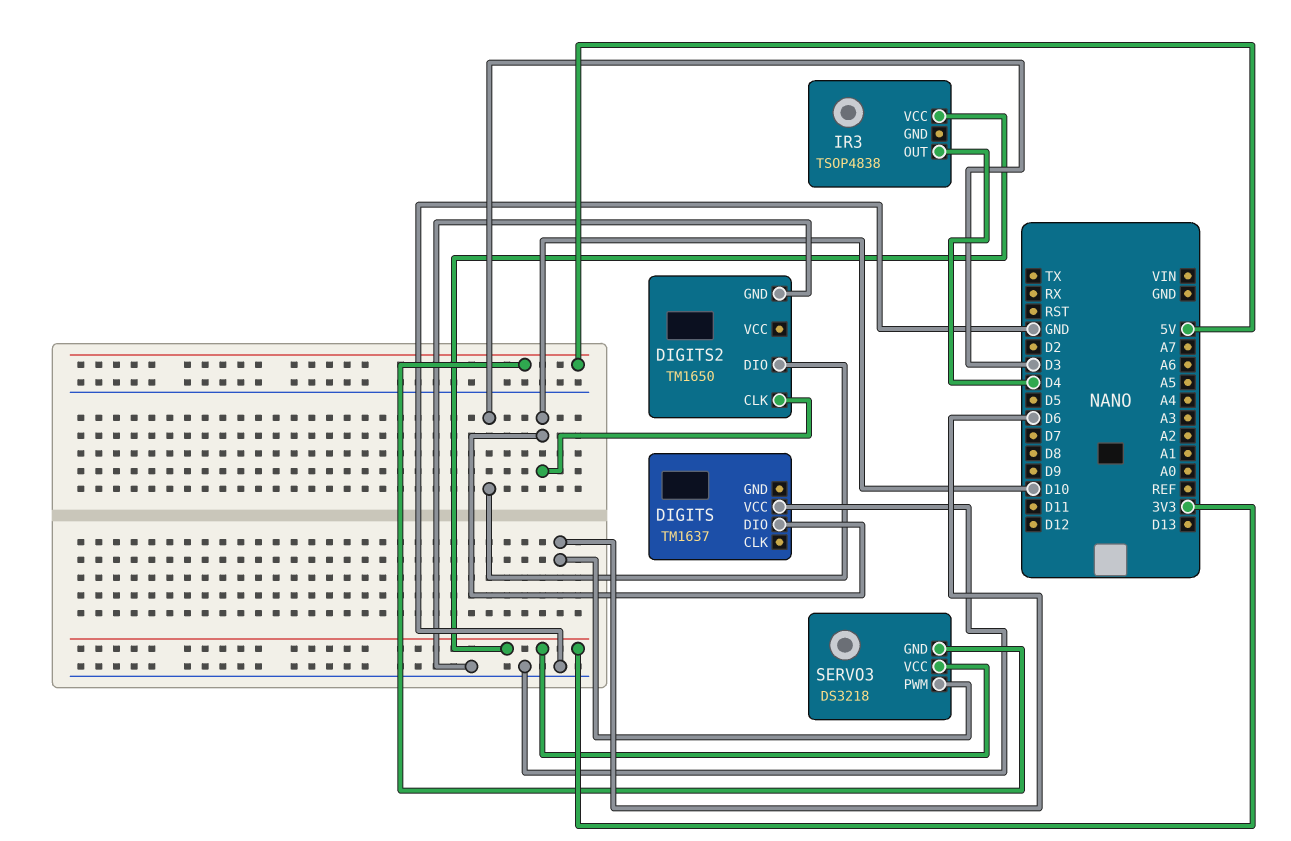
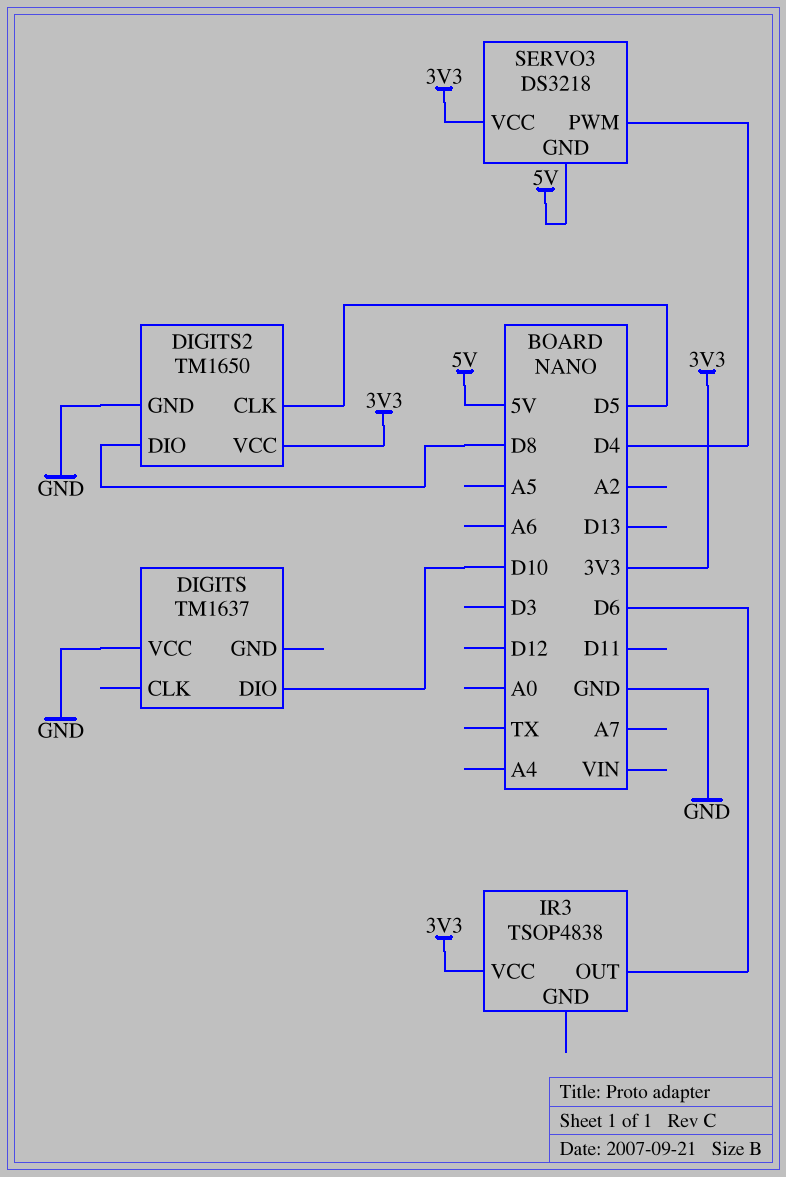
DIGITS2 pin CLK: D10 -> D5
DIGITS2 pin DIO: D3 -> D8
DIGITS2 pin VCC: none -> 3V3
IR3 pin OUT: D4 -> D6
SERVO3 pin PWM: D6 -> D4

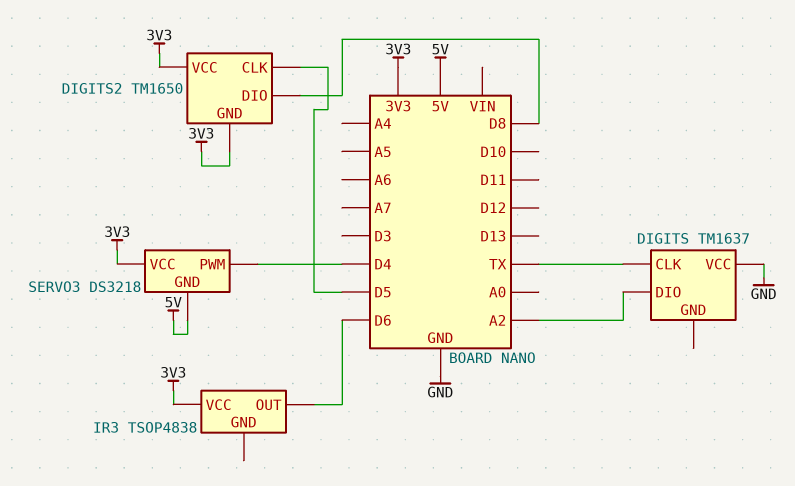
DIGITS pin CLK: none -> TX
DIGITS pin DIO: D10 -> A2
DIGITS2 pin GND: GND -> 3V3

